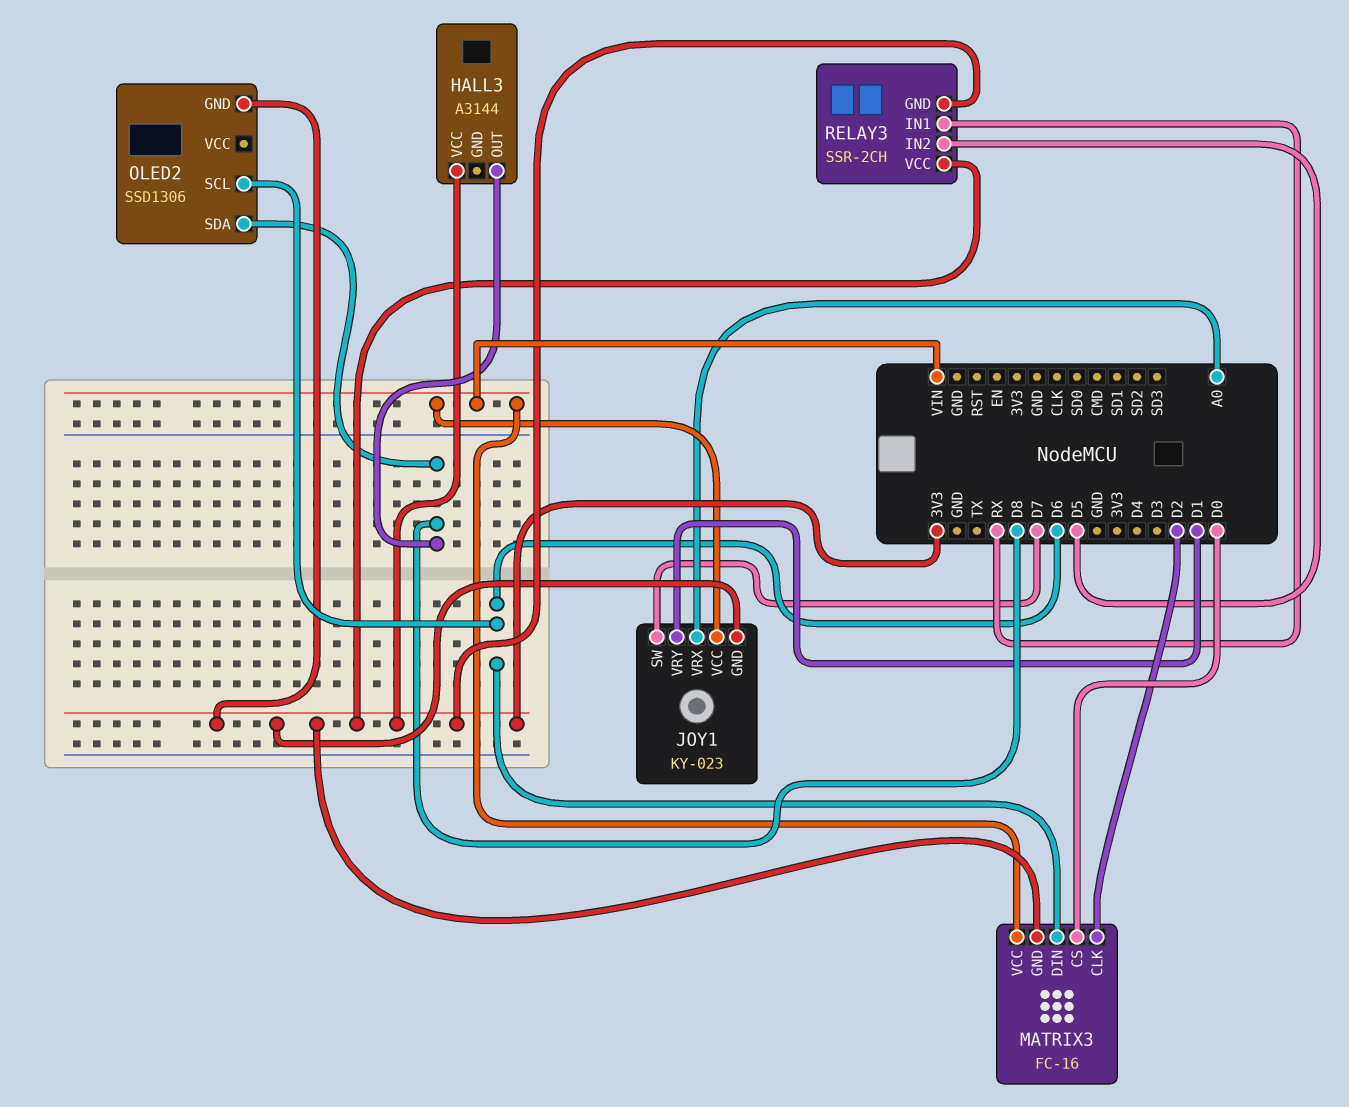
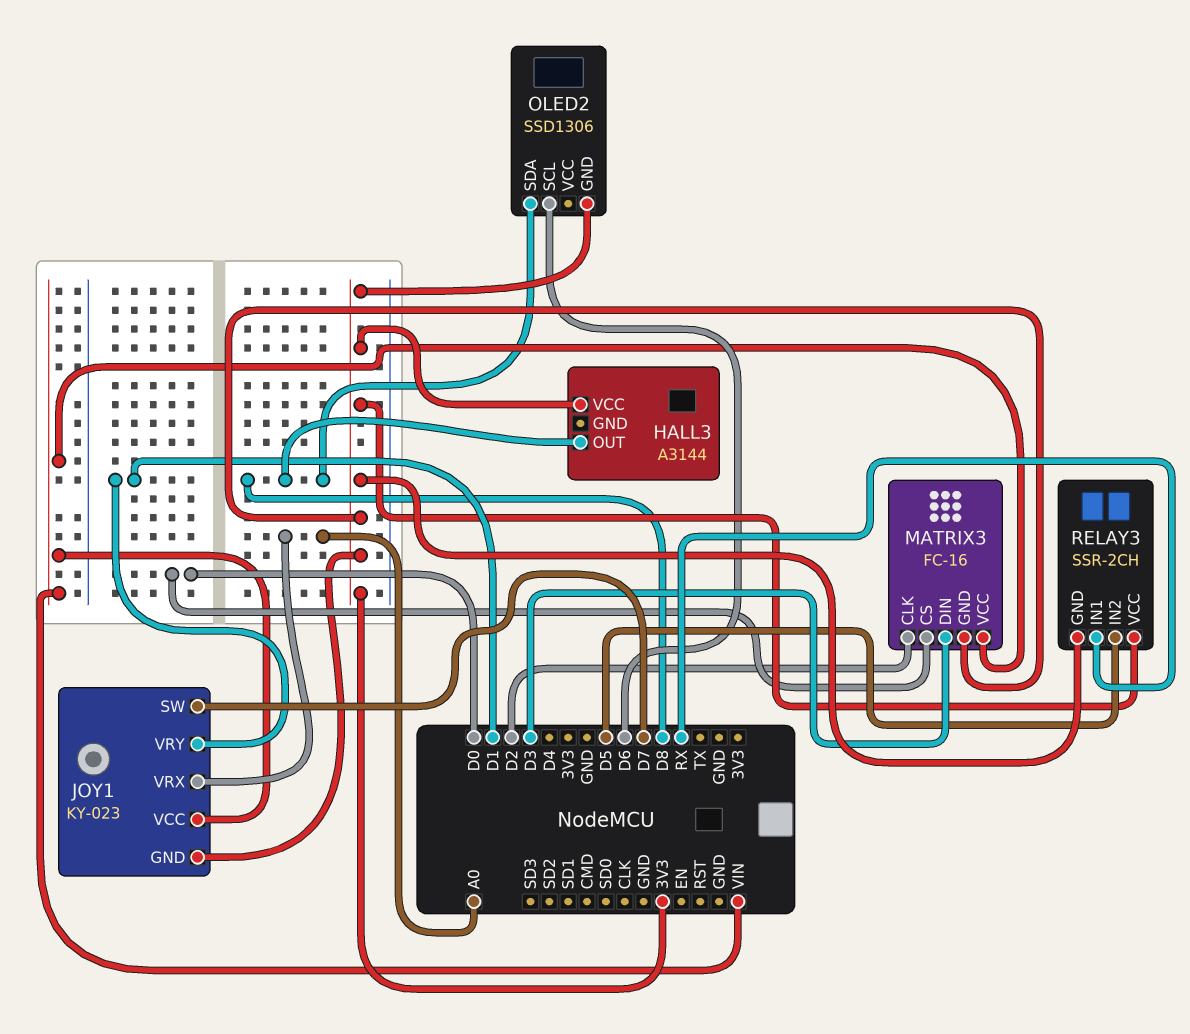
MATRIX3 pin DIN: D6 -> D3

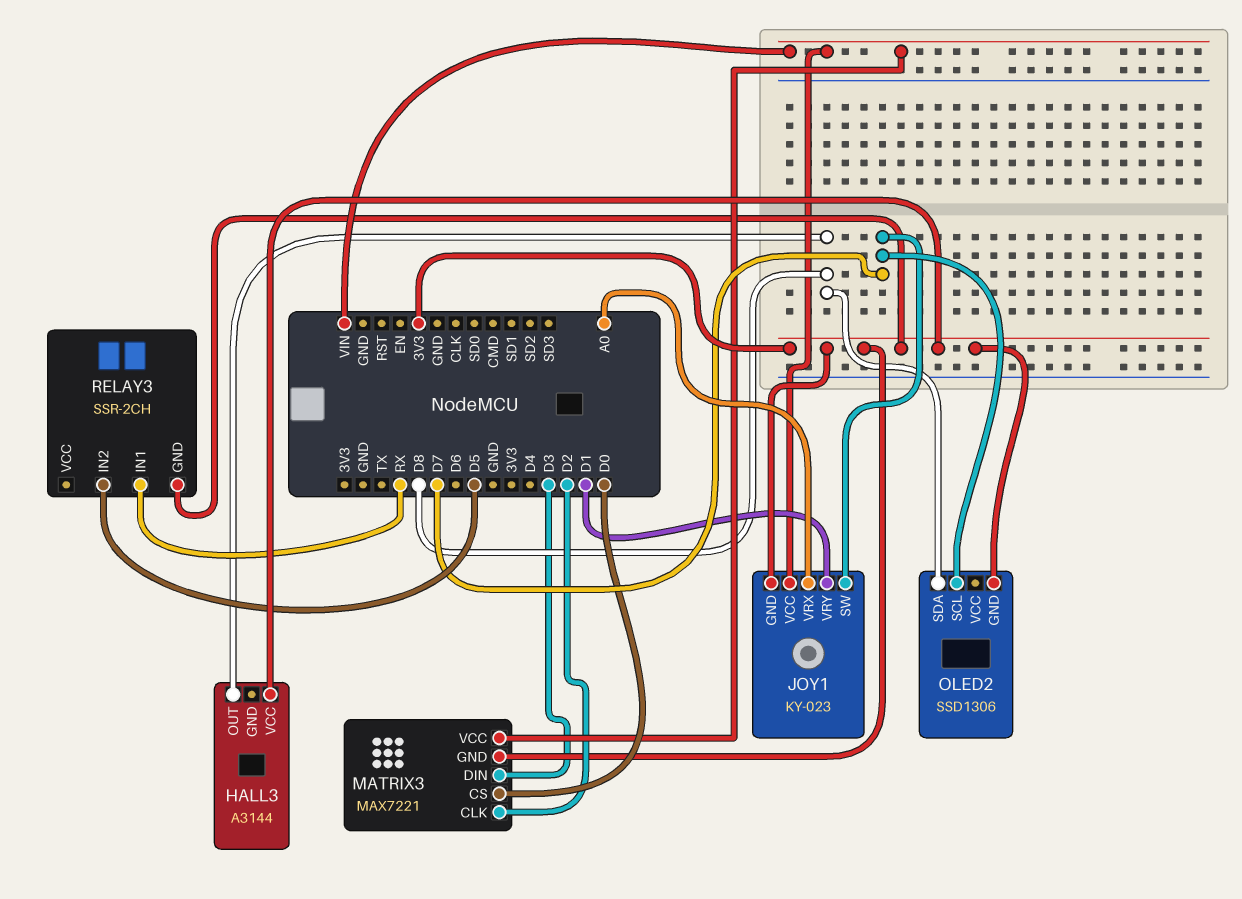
MATRIX3: FC-16 -> MAX7221
OLED2 pin SCL: D6 -> D7
RELAY3 pin VCC: 3V3 -> none

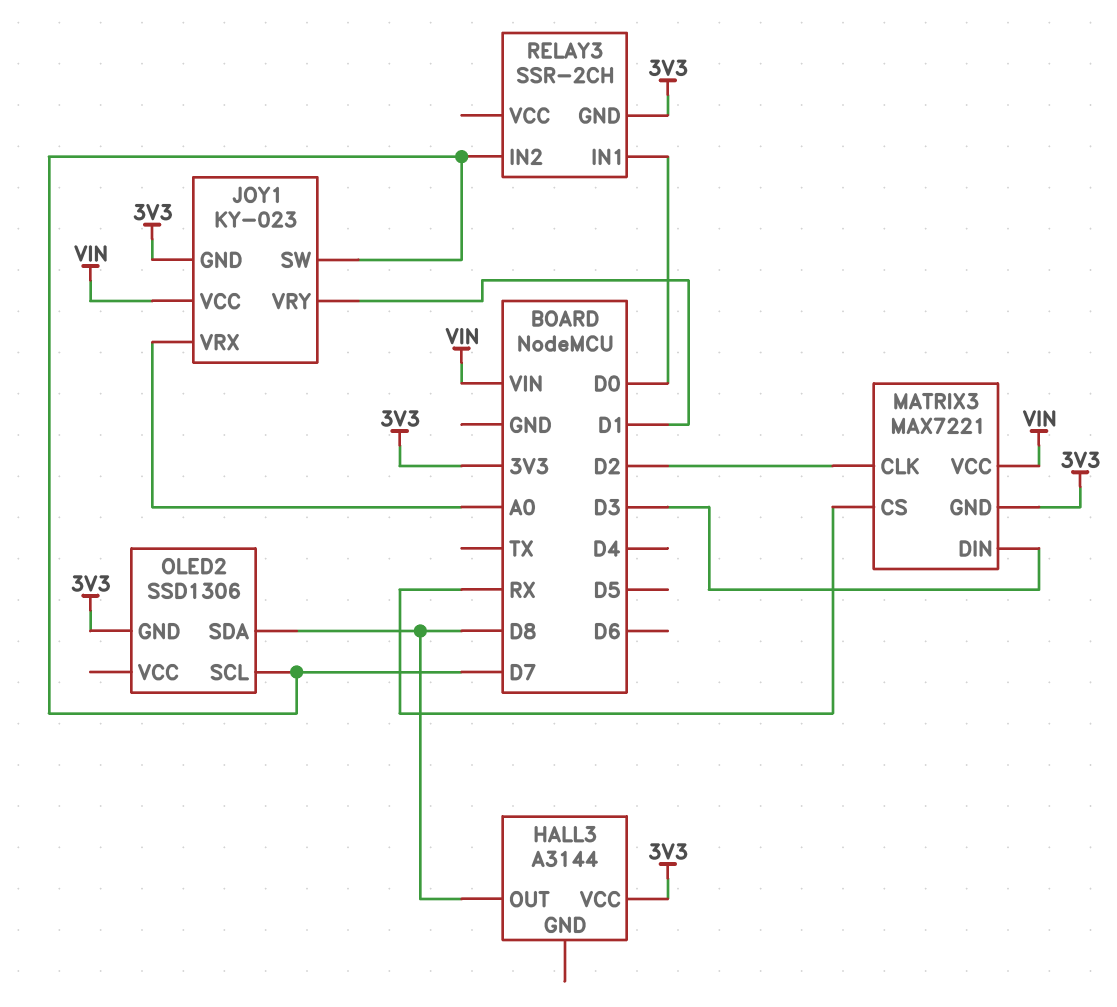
MATRIX3 pin CS: D0 -> RX
RELAY3 pin IN1: RX -> D0
RELAY3 pin IN2: D5 -> D7

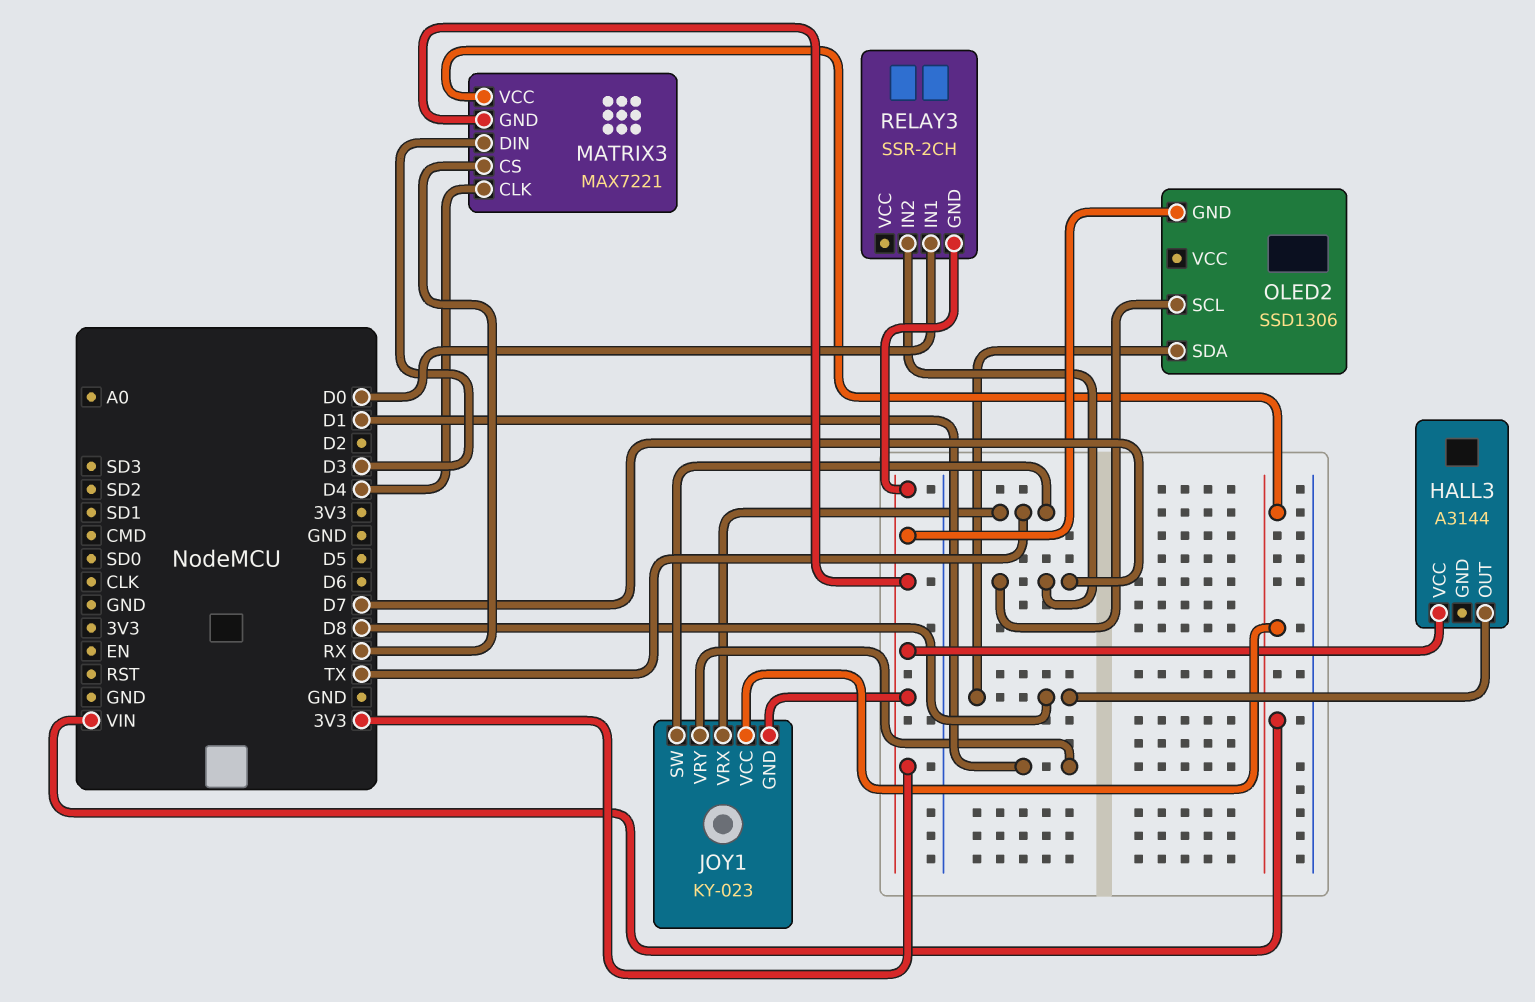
JOY1 pin SW: D7 -> TX
JOY1 pin VRX: A0 -> TX
MATRIX3 pin CLK: D2 -> D4

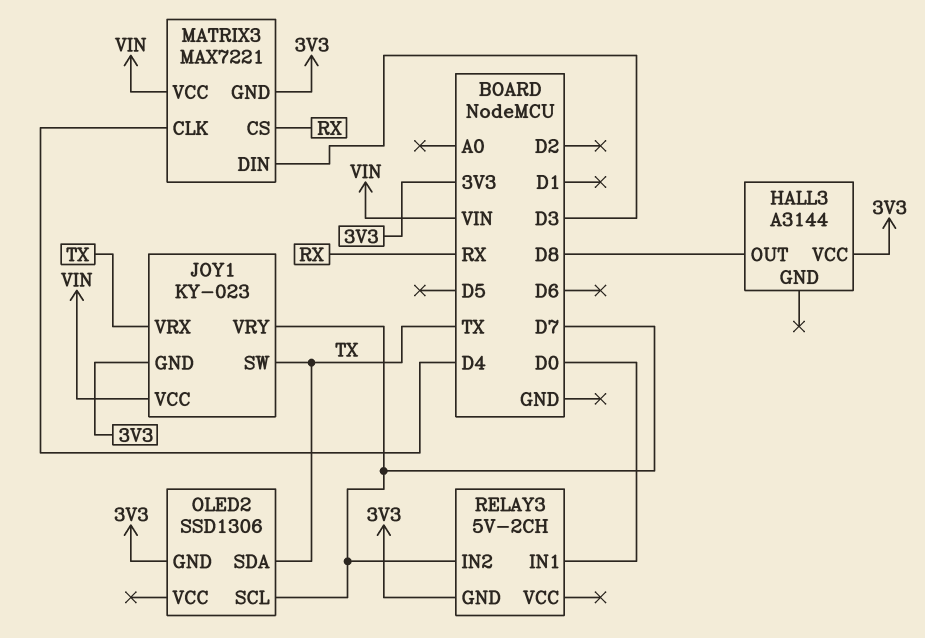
JOY1 pin VRY: D1 -> D7
OLED2 pin SDA: D8 -> TX
RELAY3: SSR-2CH -> 5V-2CH

